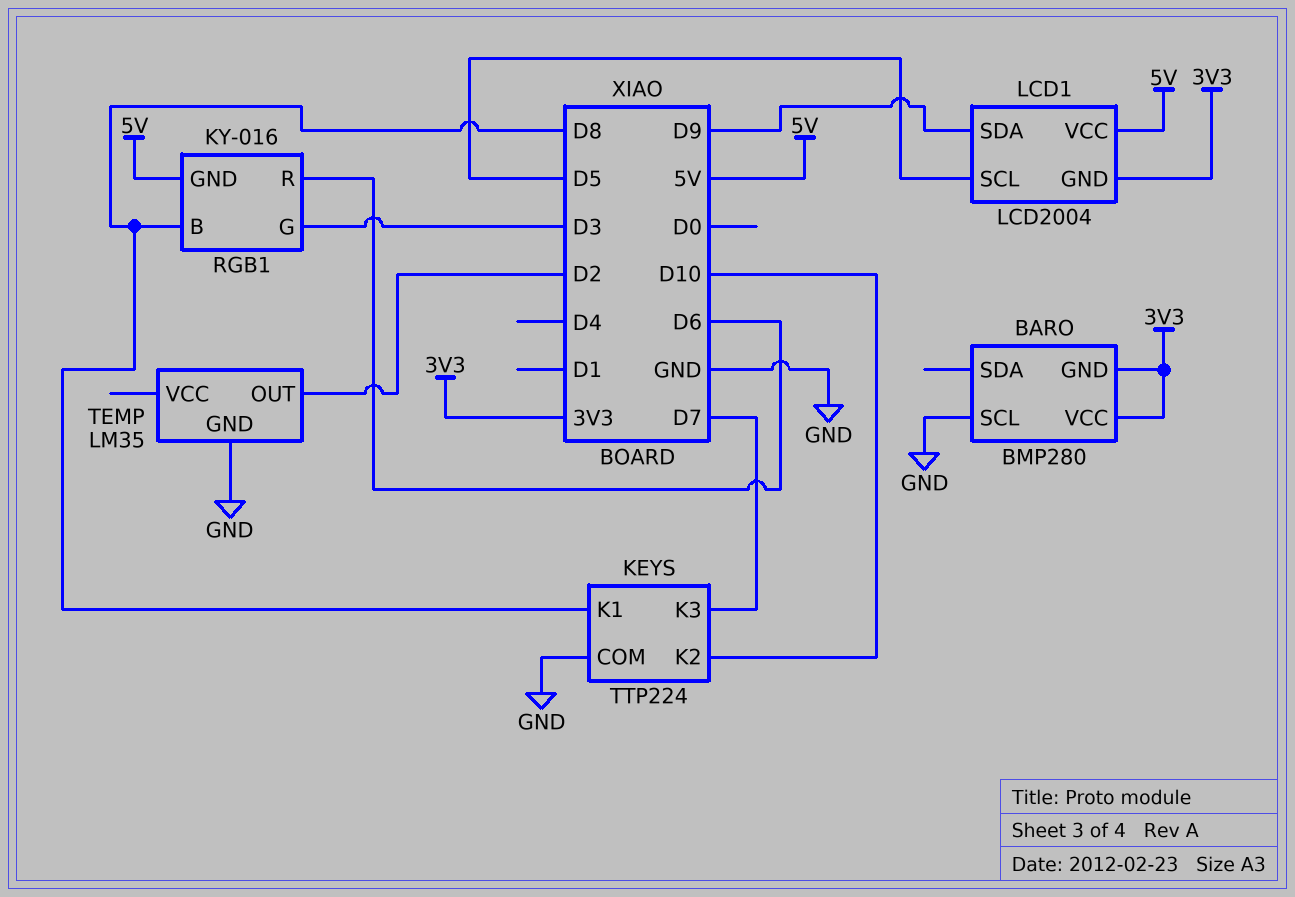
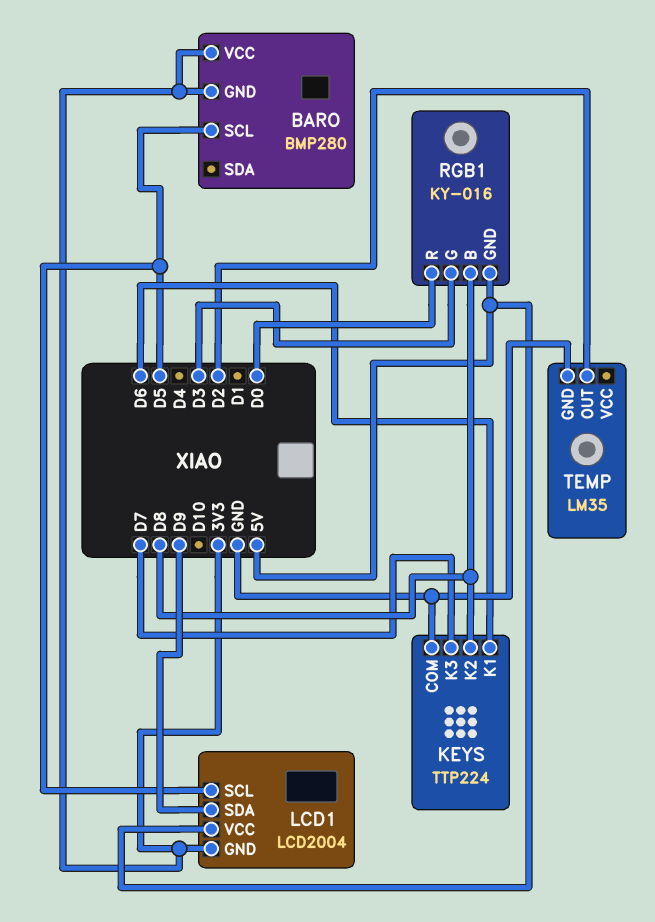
BARO pin SCL: GND -> D5
KEYS pin K1: D8 -> D6
KEYS pin K2: D10 -> D8
RGB1 pin R: D6 -> D0

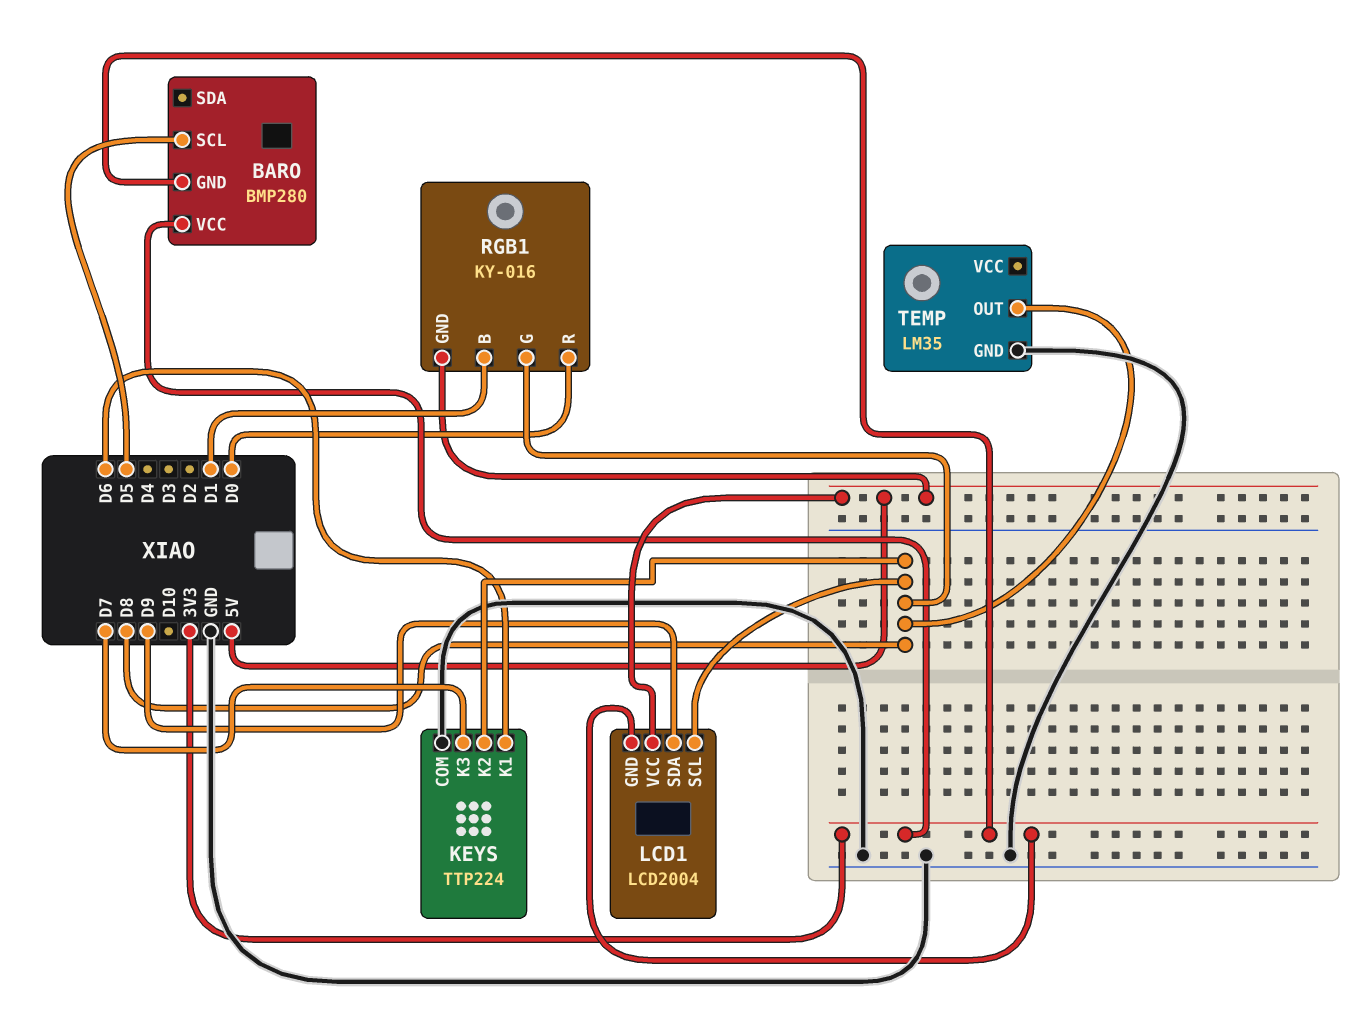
LCD1 pin SCL: D5 -> D8
RGB1 pin B: D8 -> D1
RGB1 pin G: D3 -> D8
TEMP pin OUT: D2 -> D8

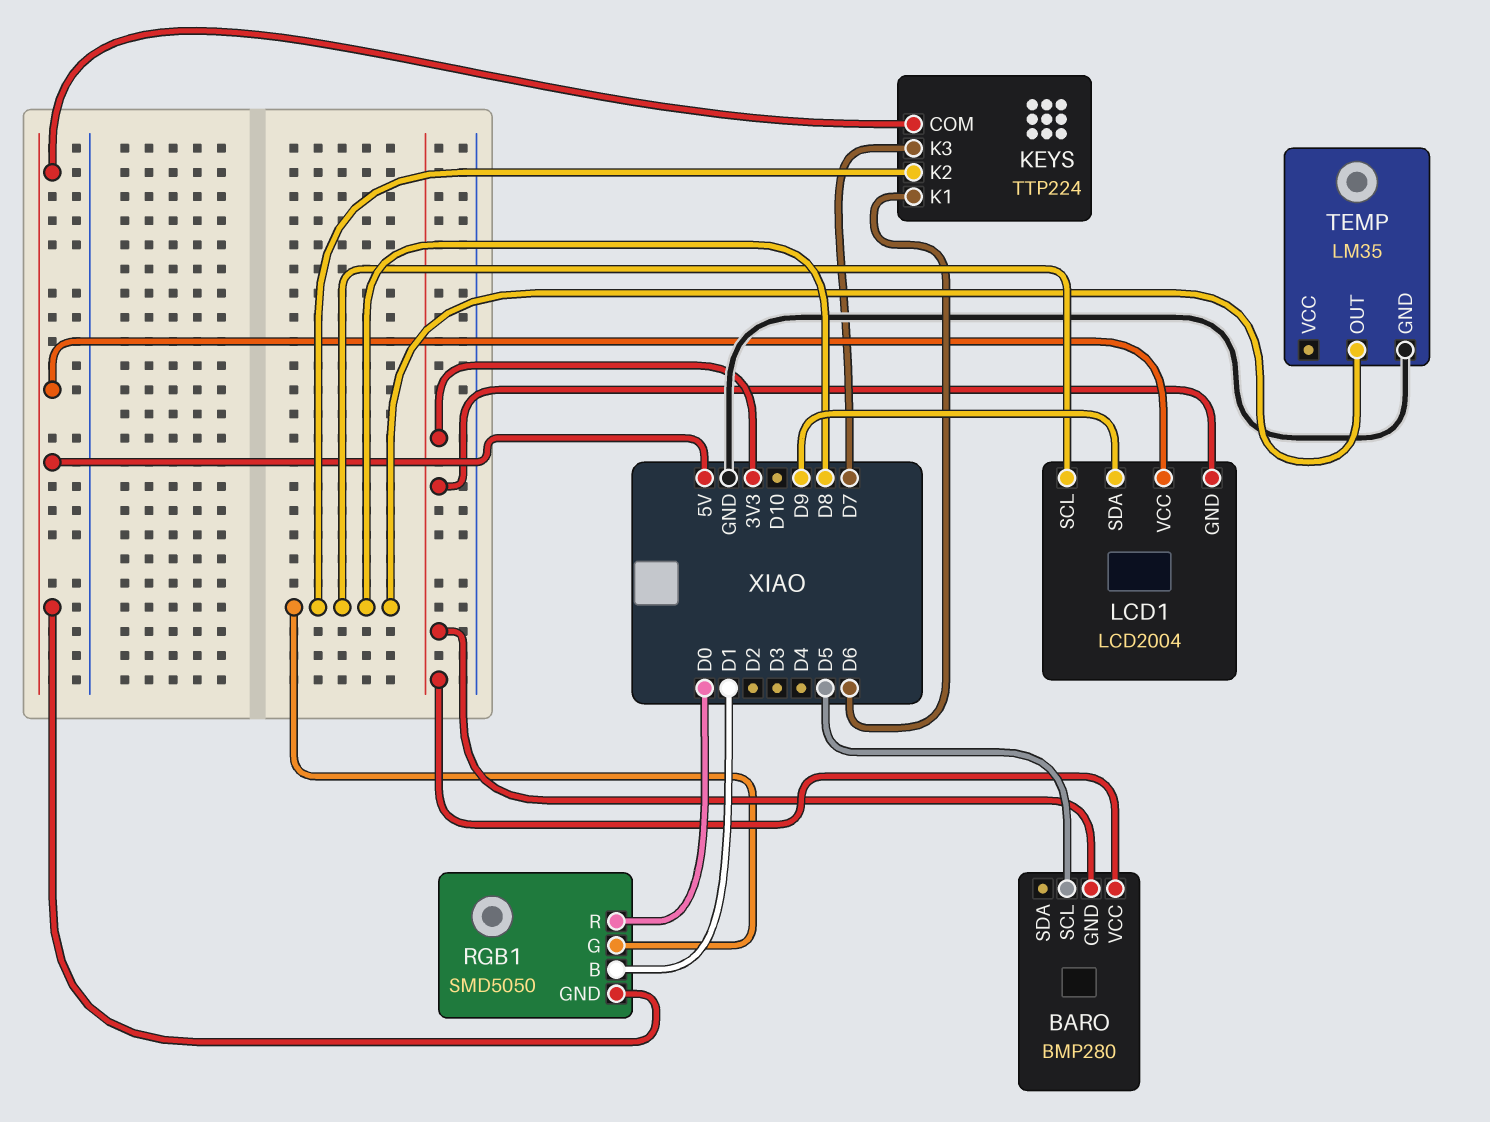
KEYS pin COM: GND -> 5V
RGB1: KY-016 -> SMD5050

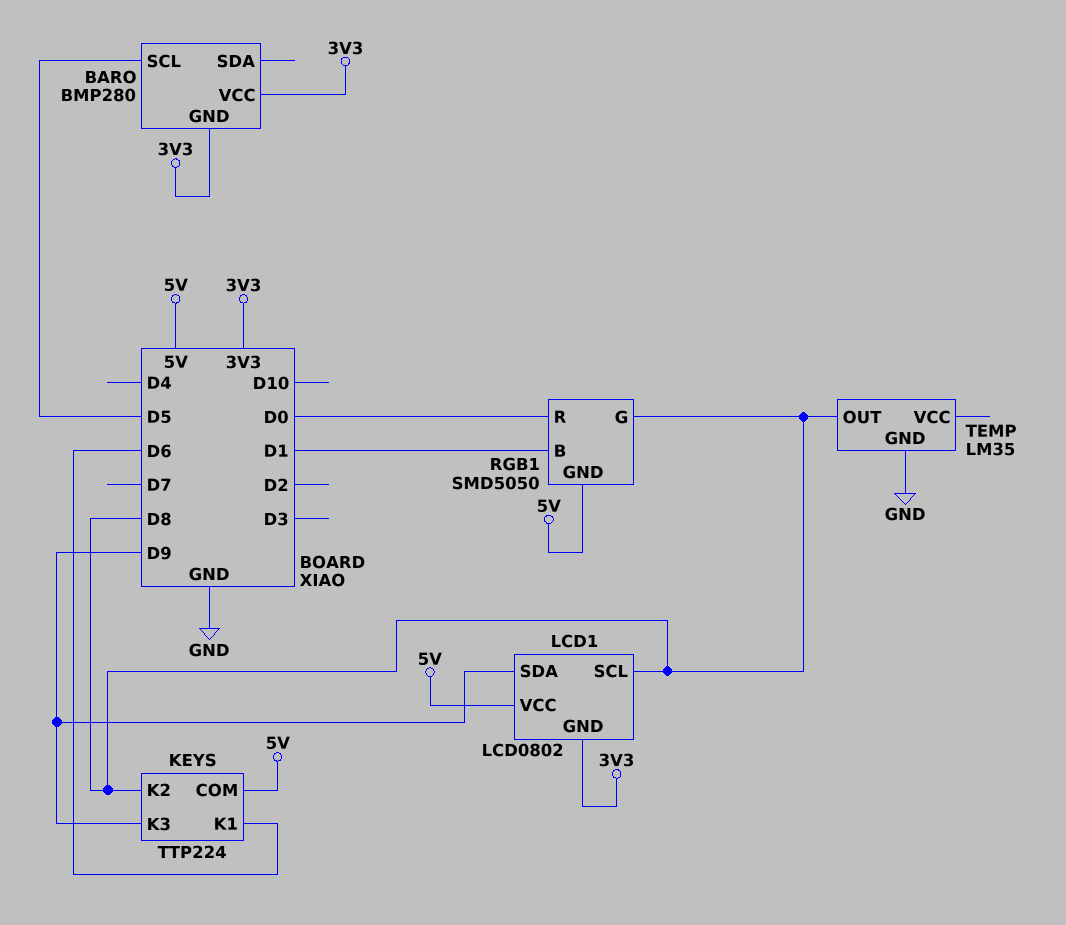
KEYS pin K3: D7 -> D9
LCD1: LCD2004 -> LCD0802

